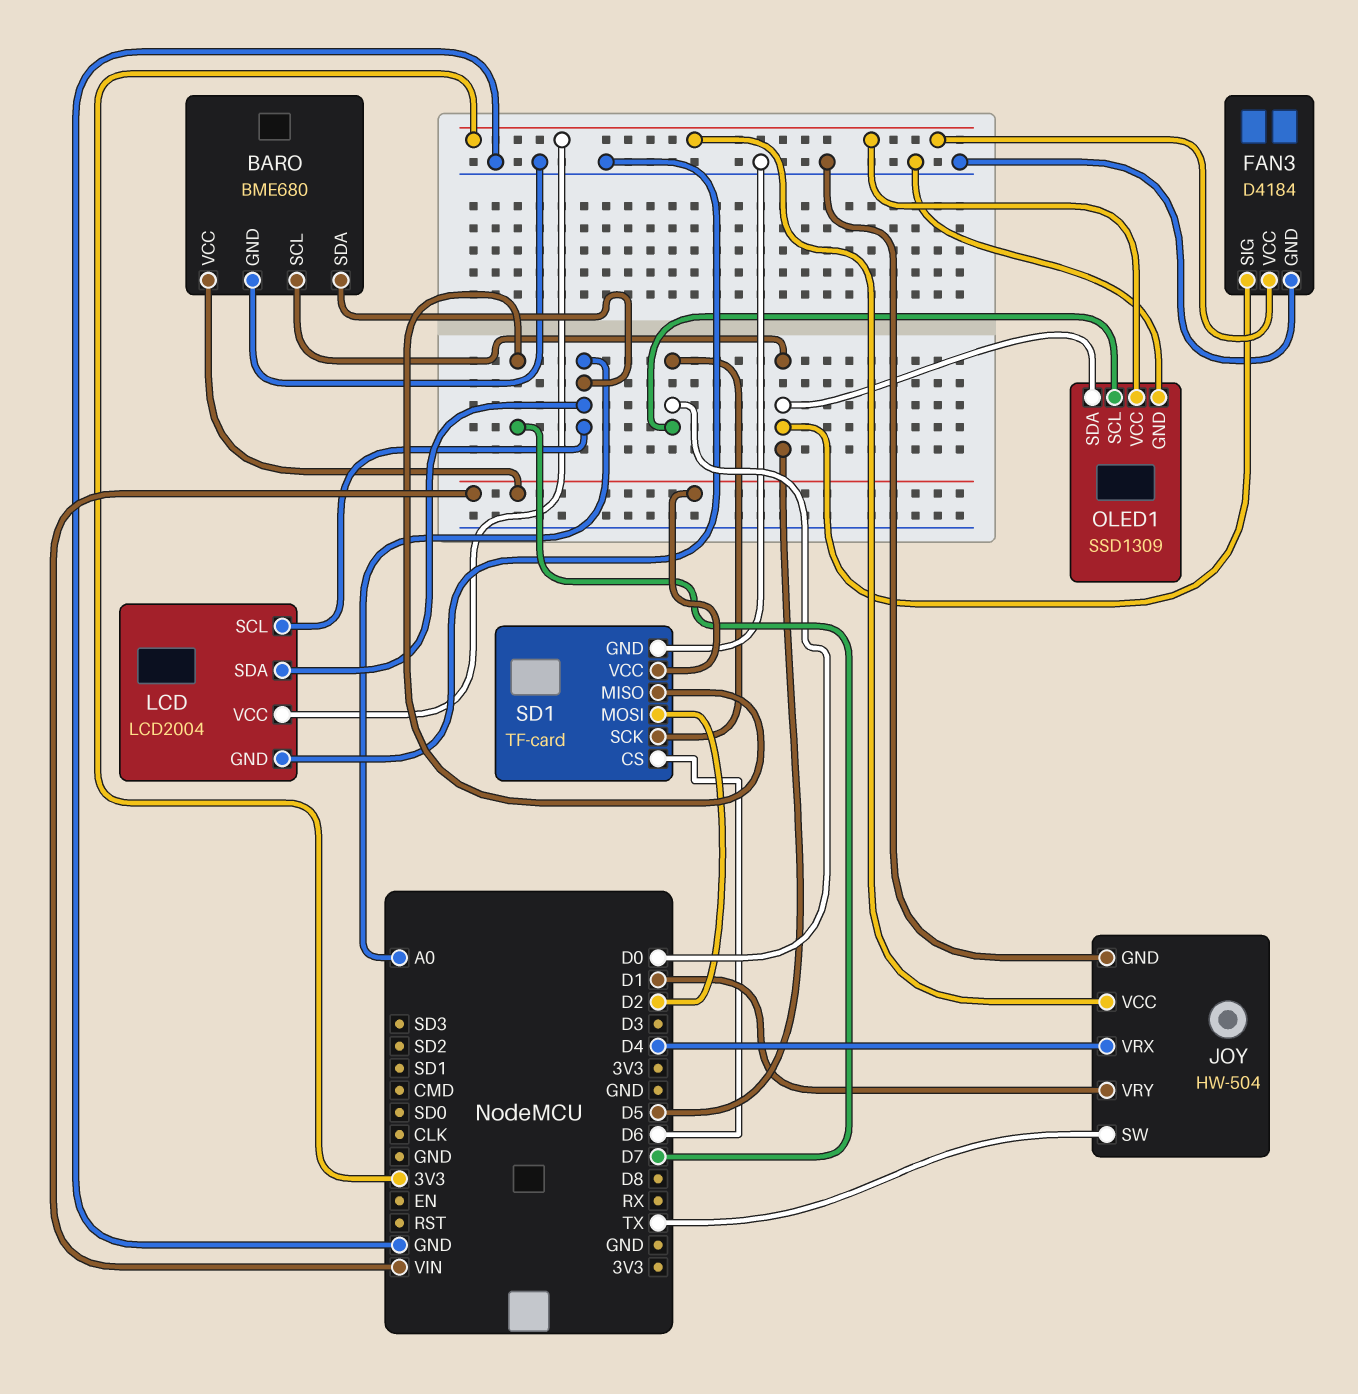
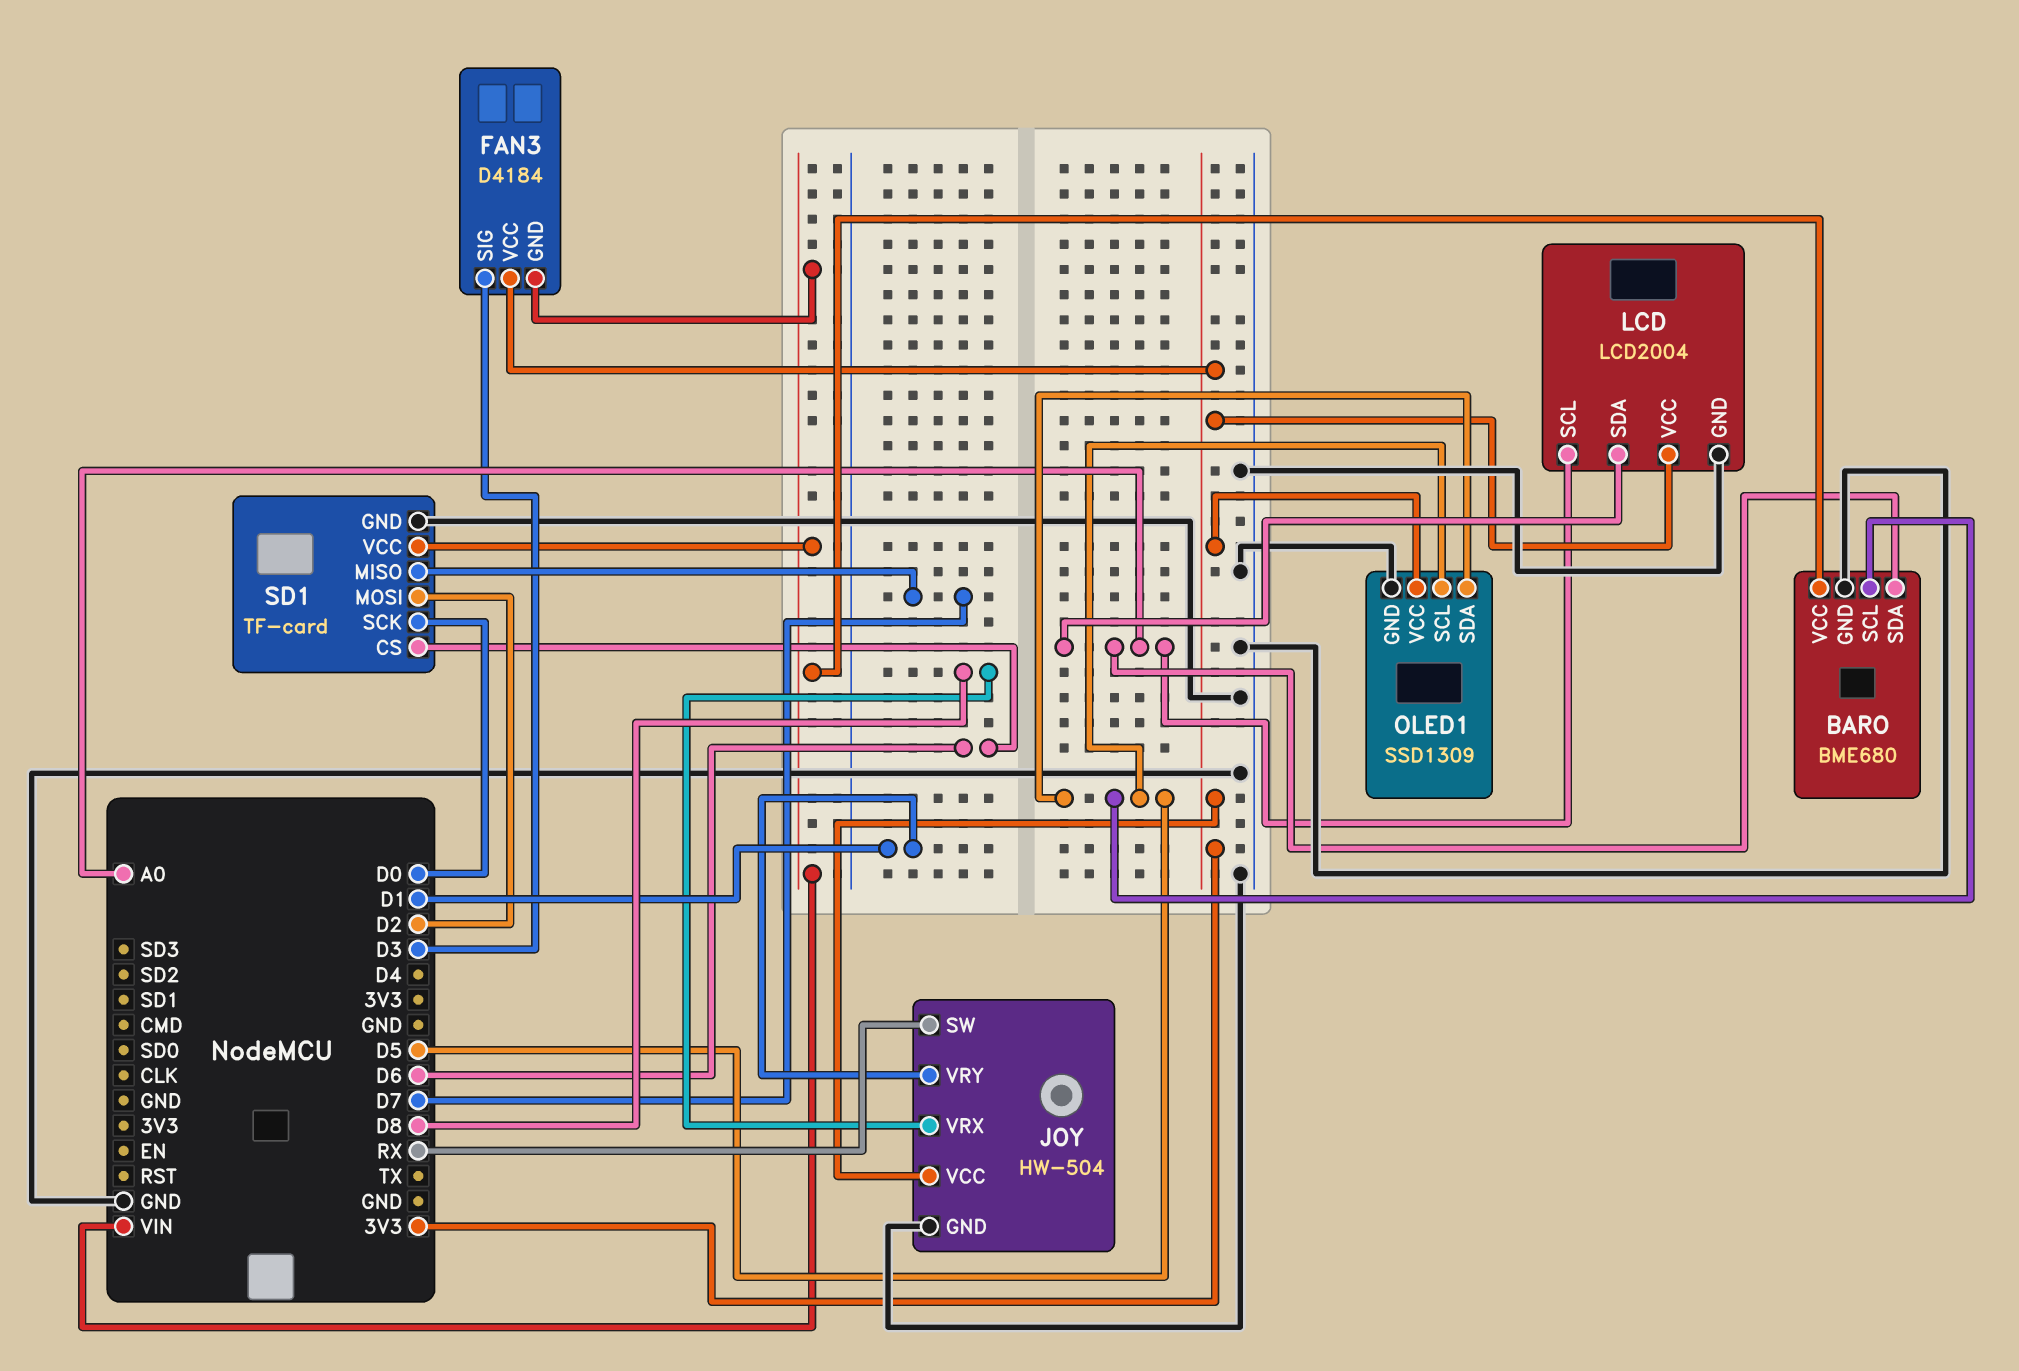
FAN3 pin GND: GND -> VIN
FAN3 pin SIG: D5 -> D3
JOY pin SW: TX -> RX
JOY pin VRX: D4 -> D8
OLED1 pin SCL: D0 -> D5

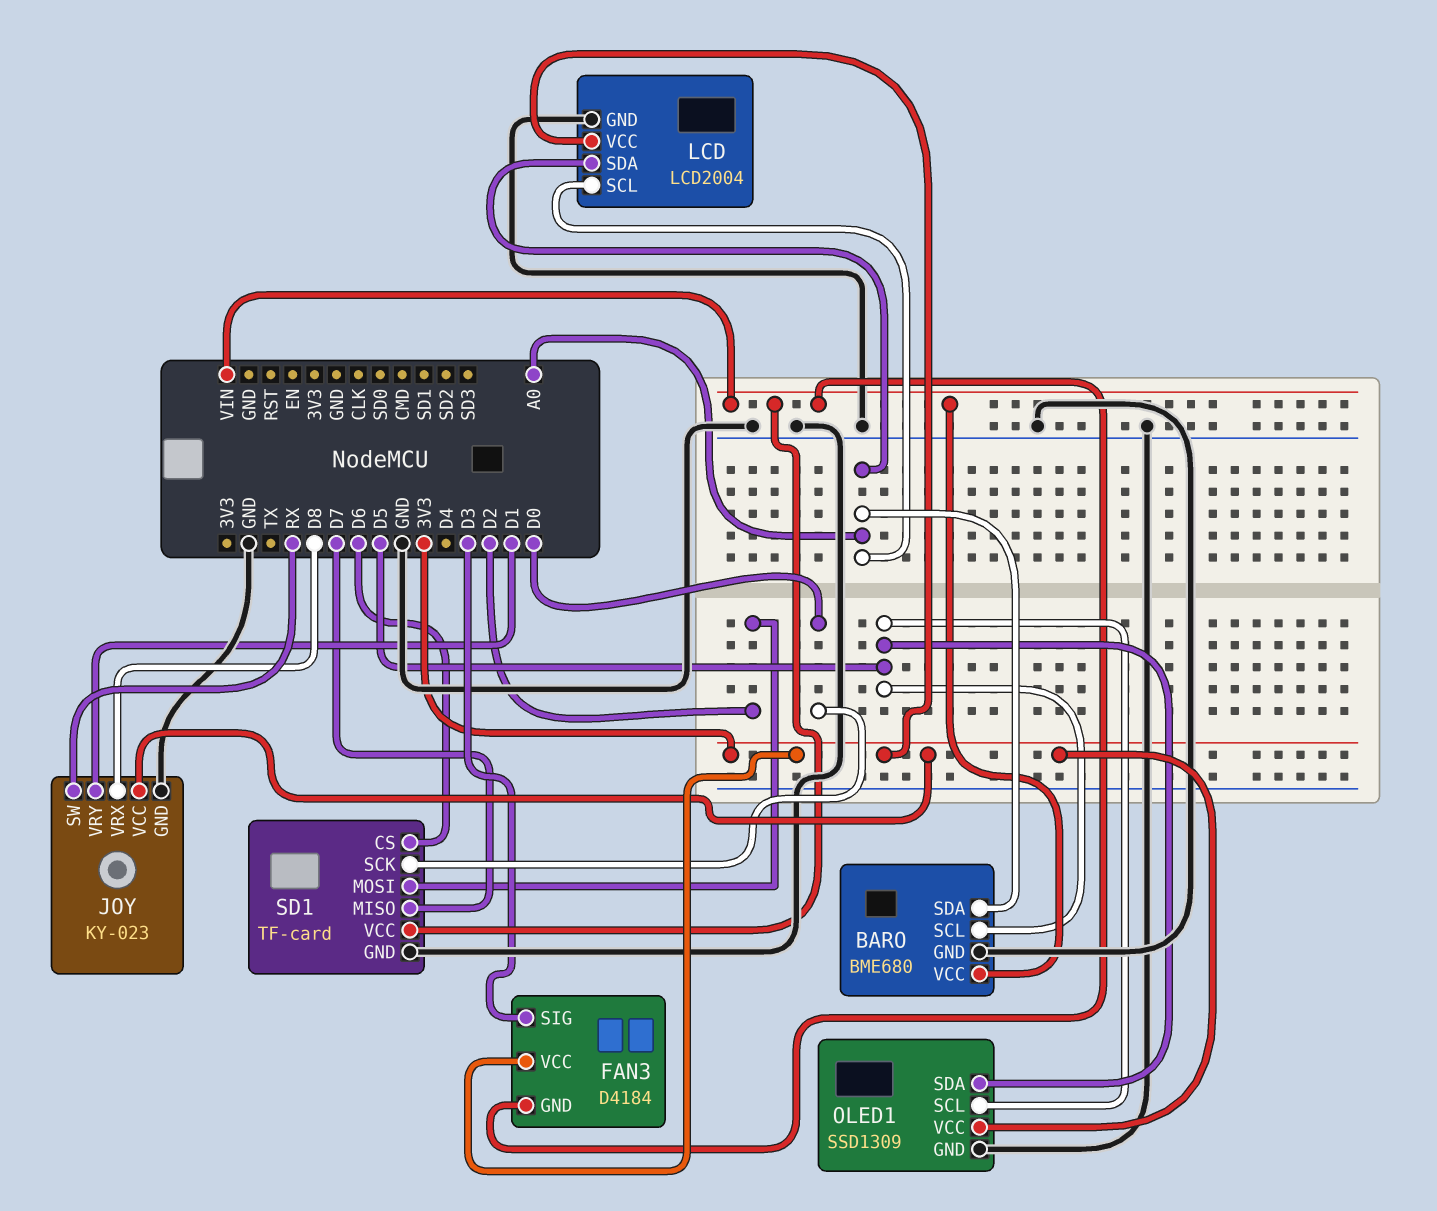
JOY: HW-504 -> KY-023

